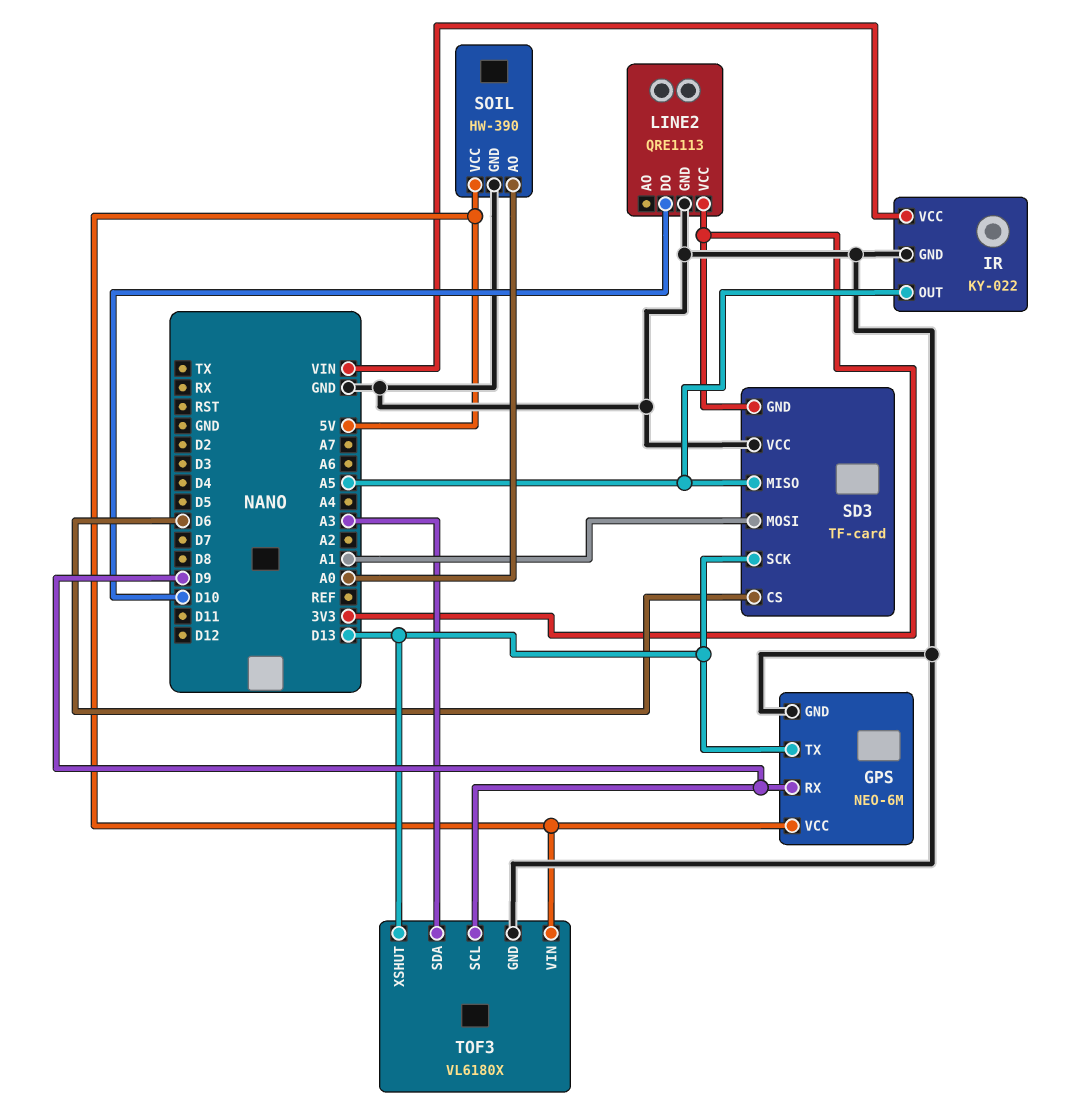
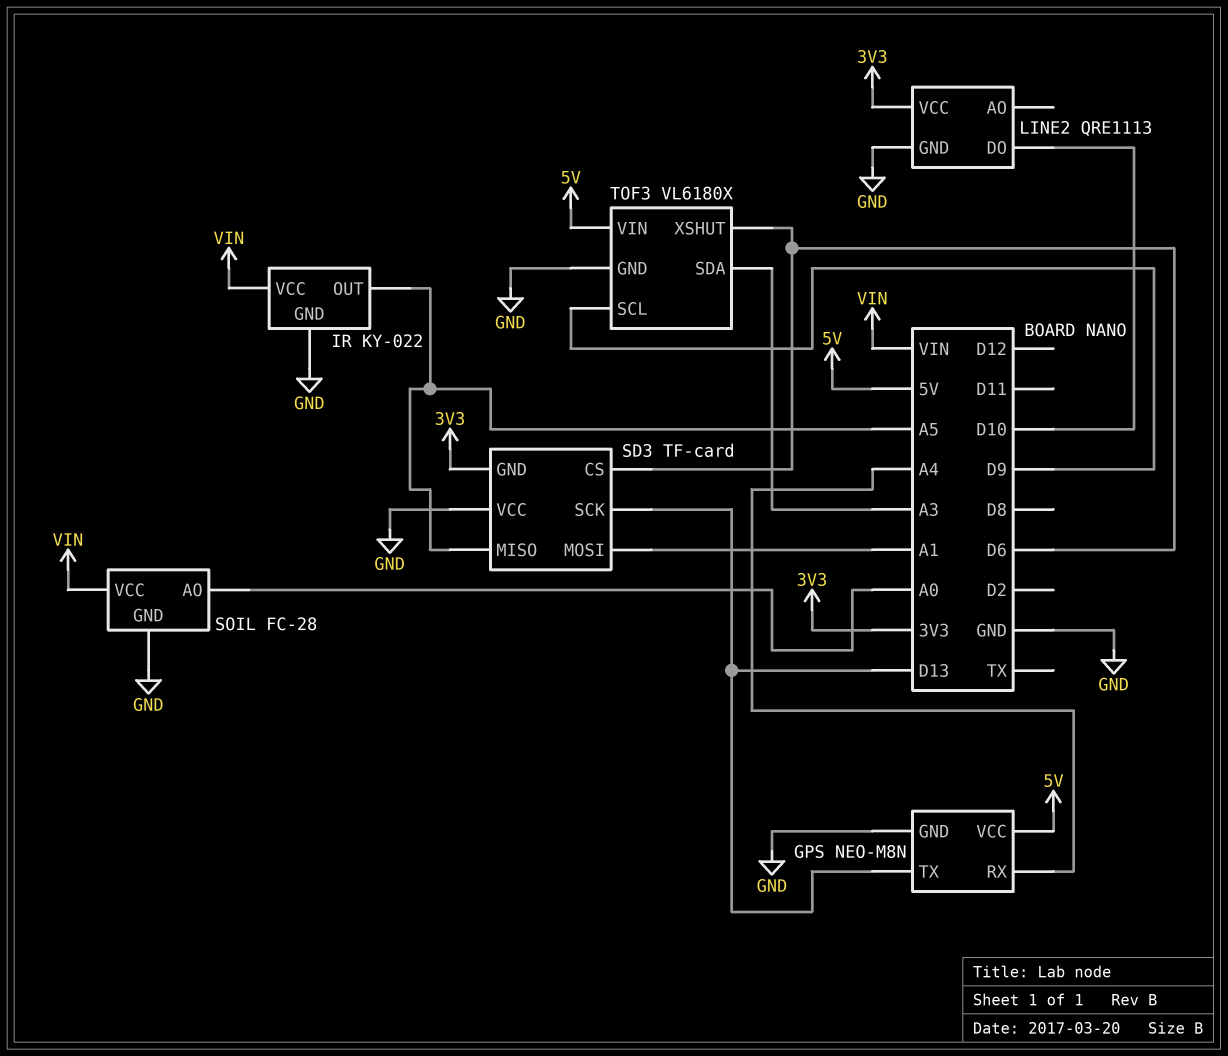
GPS: NEO-6M -> NEO-M8N
GPS pin RX: D9 -> A4
SOIL: HW-390 -> FC-28
SOIL pin VCC: 5V -> VIN
TOF3 pin XSHUT: D13 -> D6

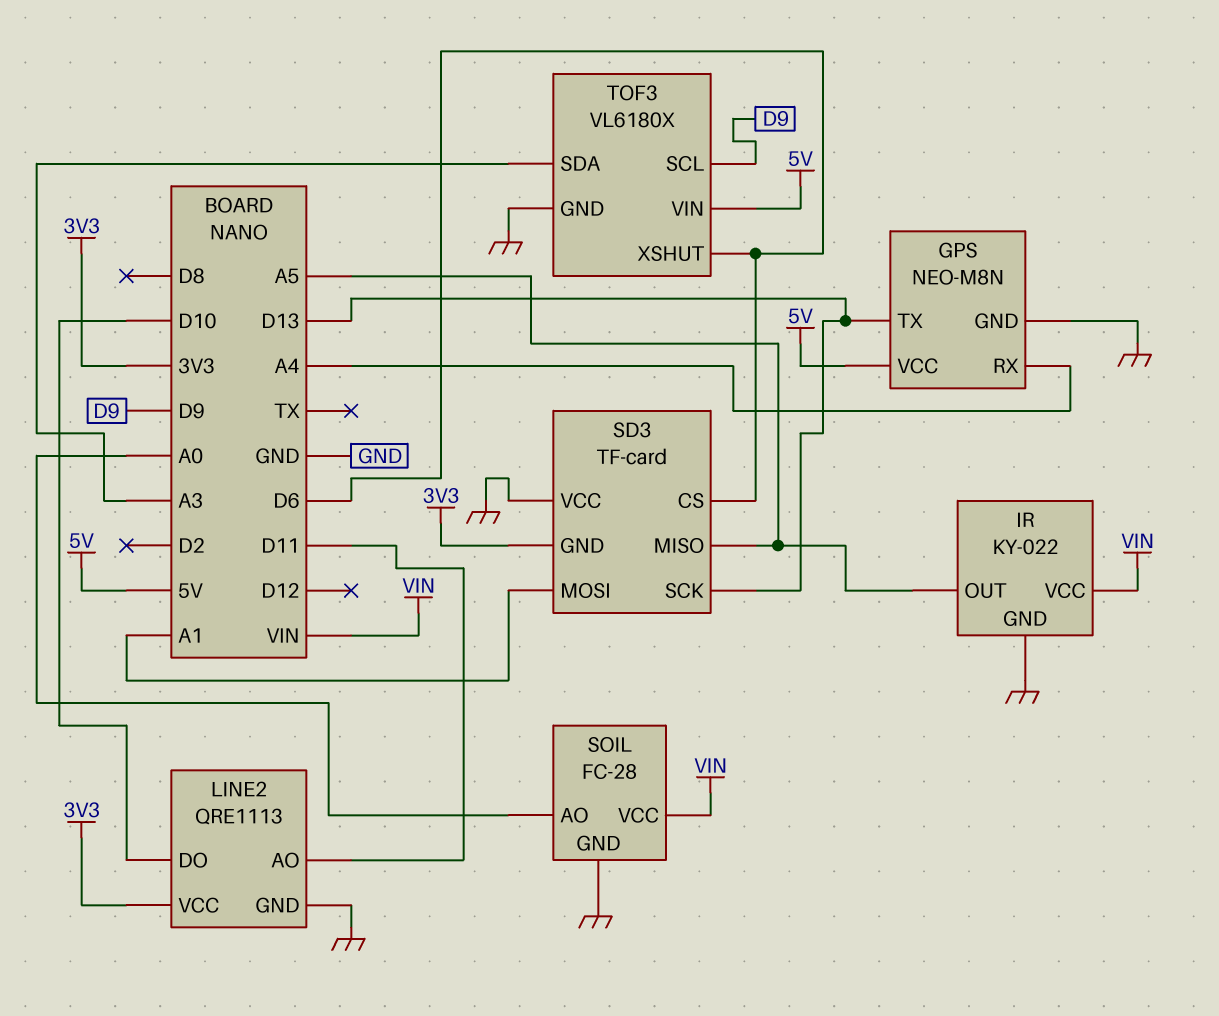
LINE2 pin AO: none -> D11

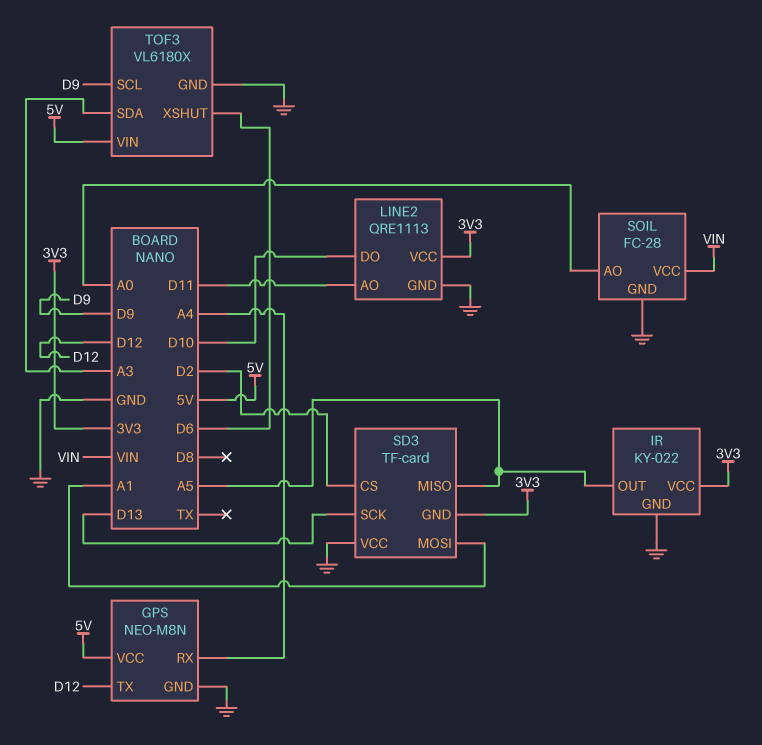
GPS pin TX: D13 -> D12
IR pin VCC: VIN -> 3V3
SD3 pin CS: D6 -> D2

